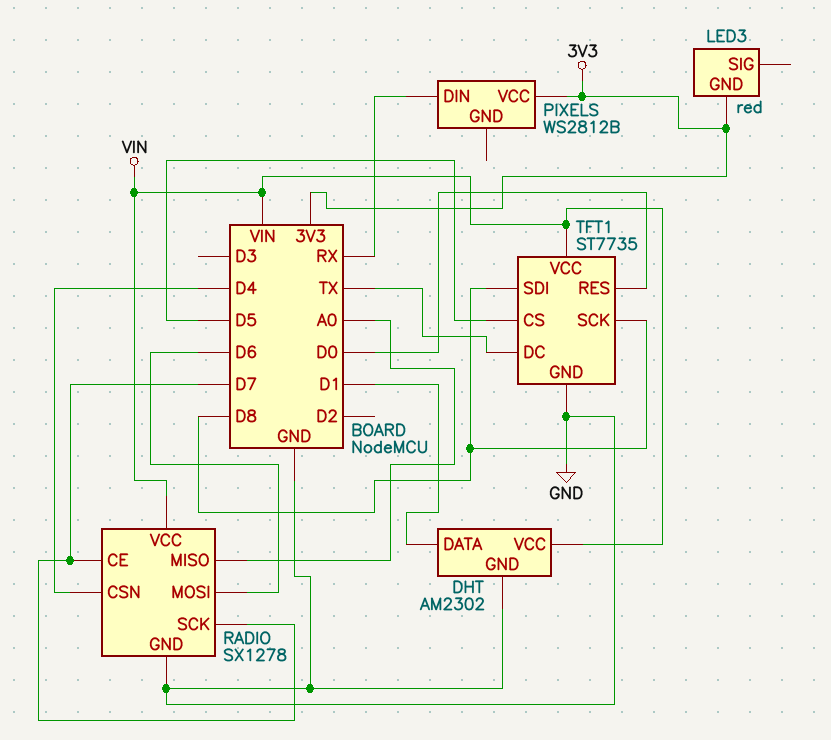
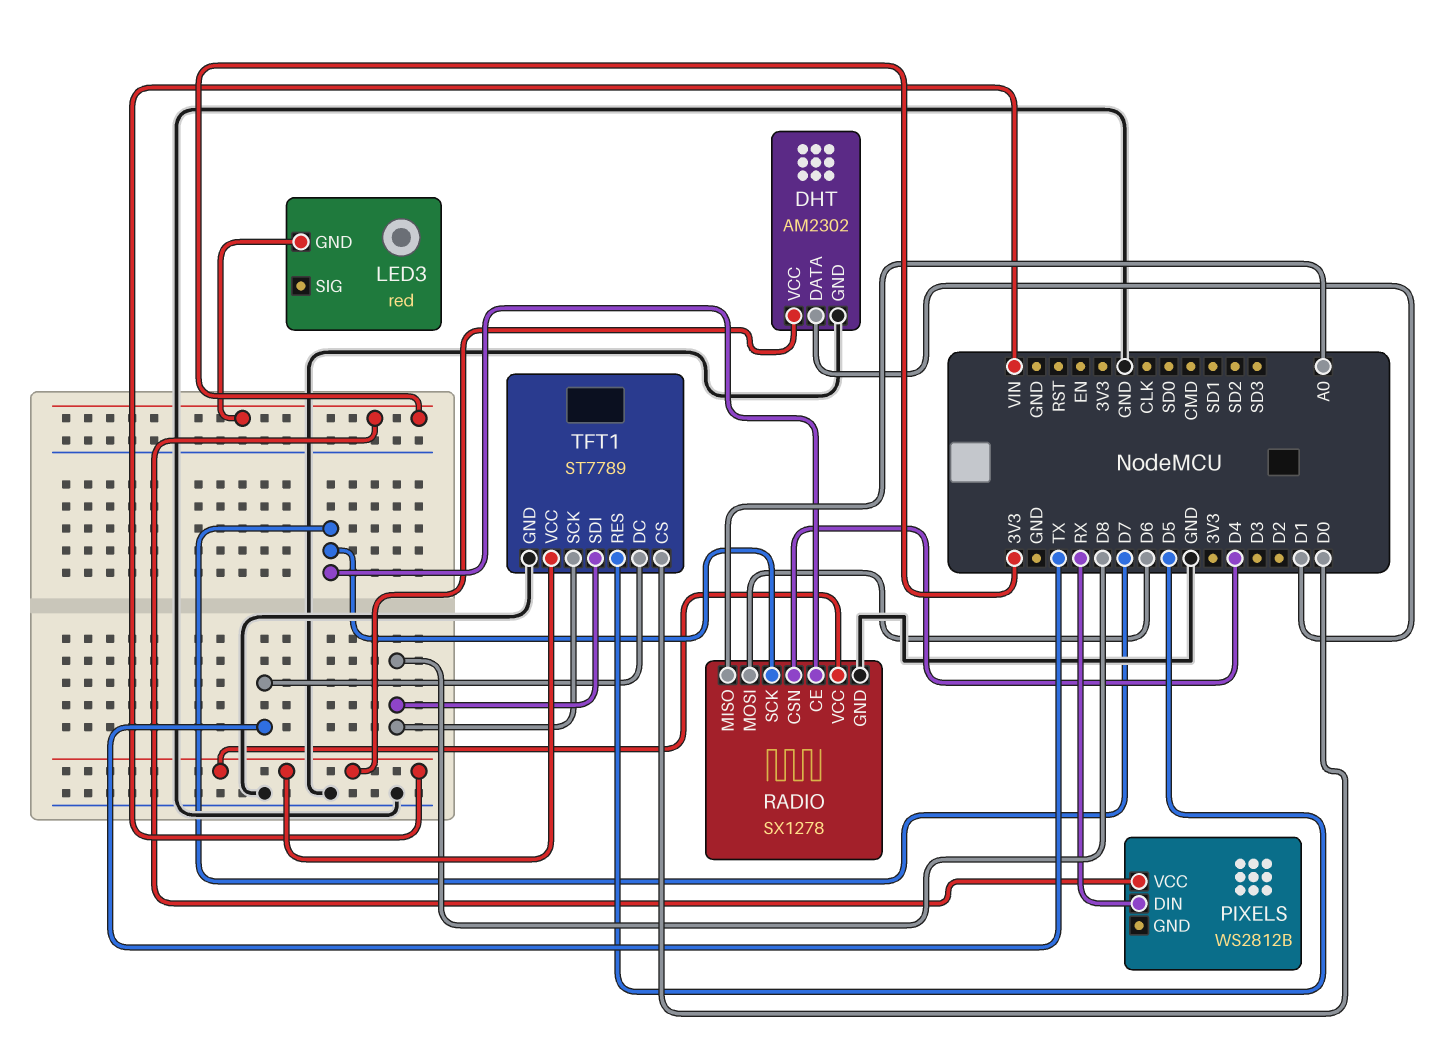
TFT1: ST7735 -> ST7789
TFT1 pin CS: D5 -> D0
TFT1 pin RES: D0 -> D5

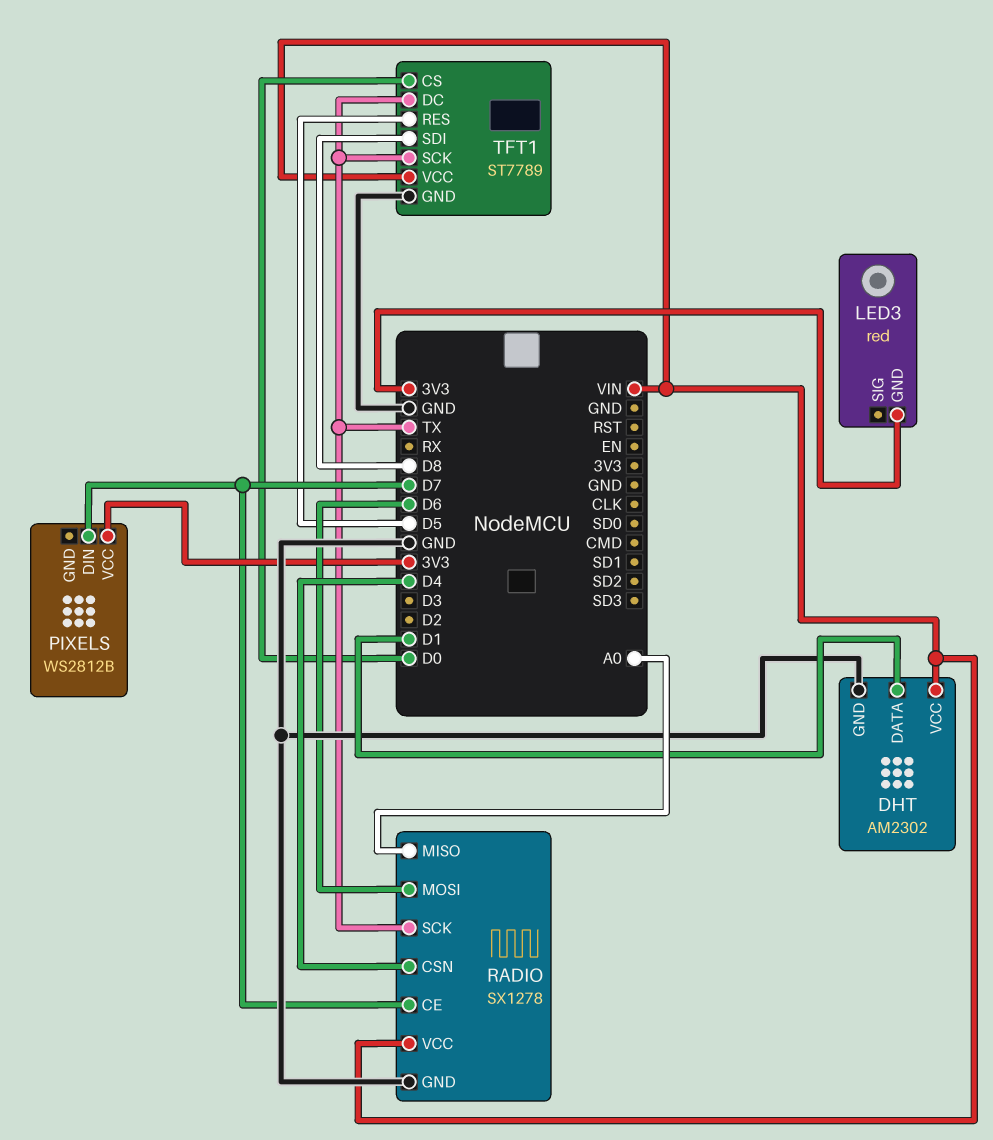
PIXELS pin DIN: RX -> D7
RADIO pin SCK: D7 -> TX
TFT1 pin SCK: D8 -> TX

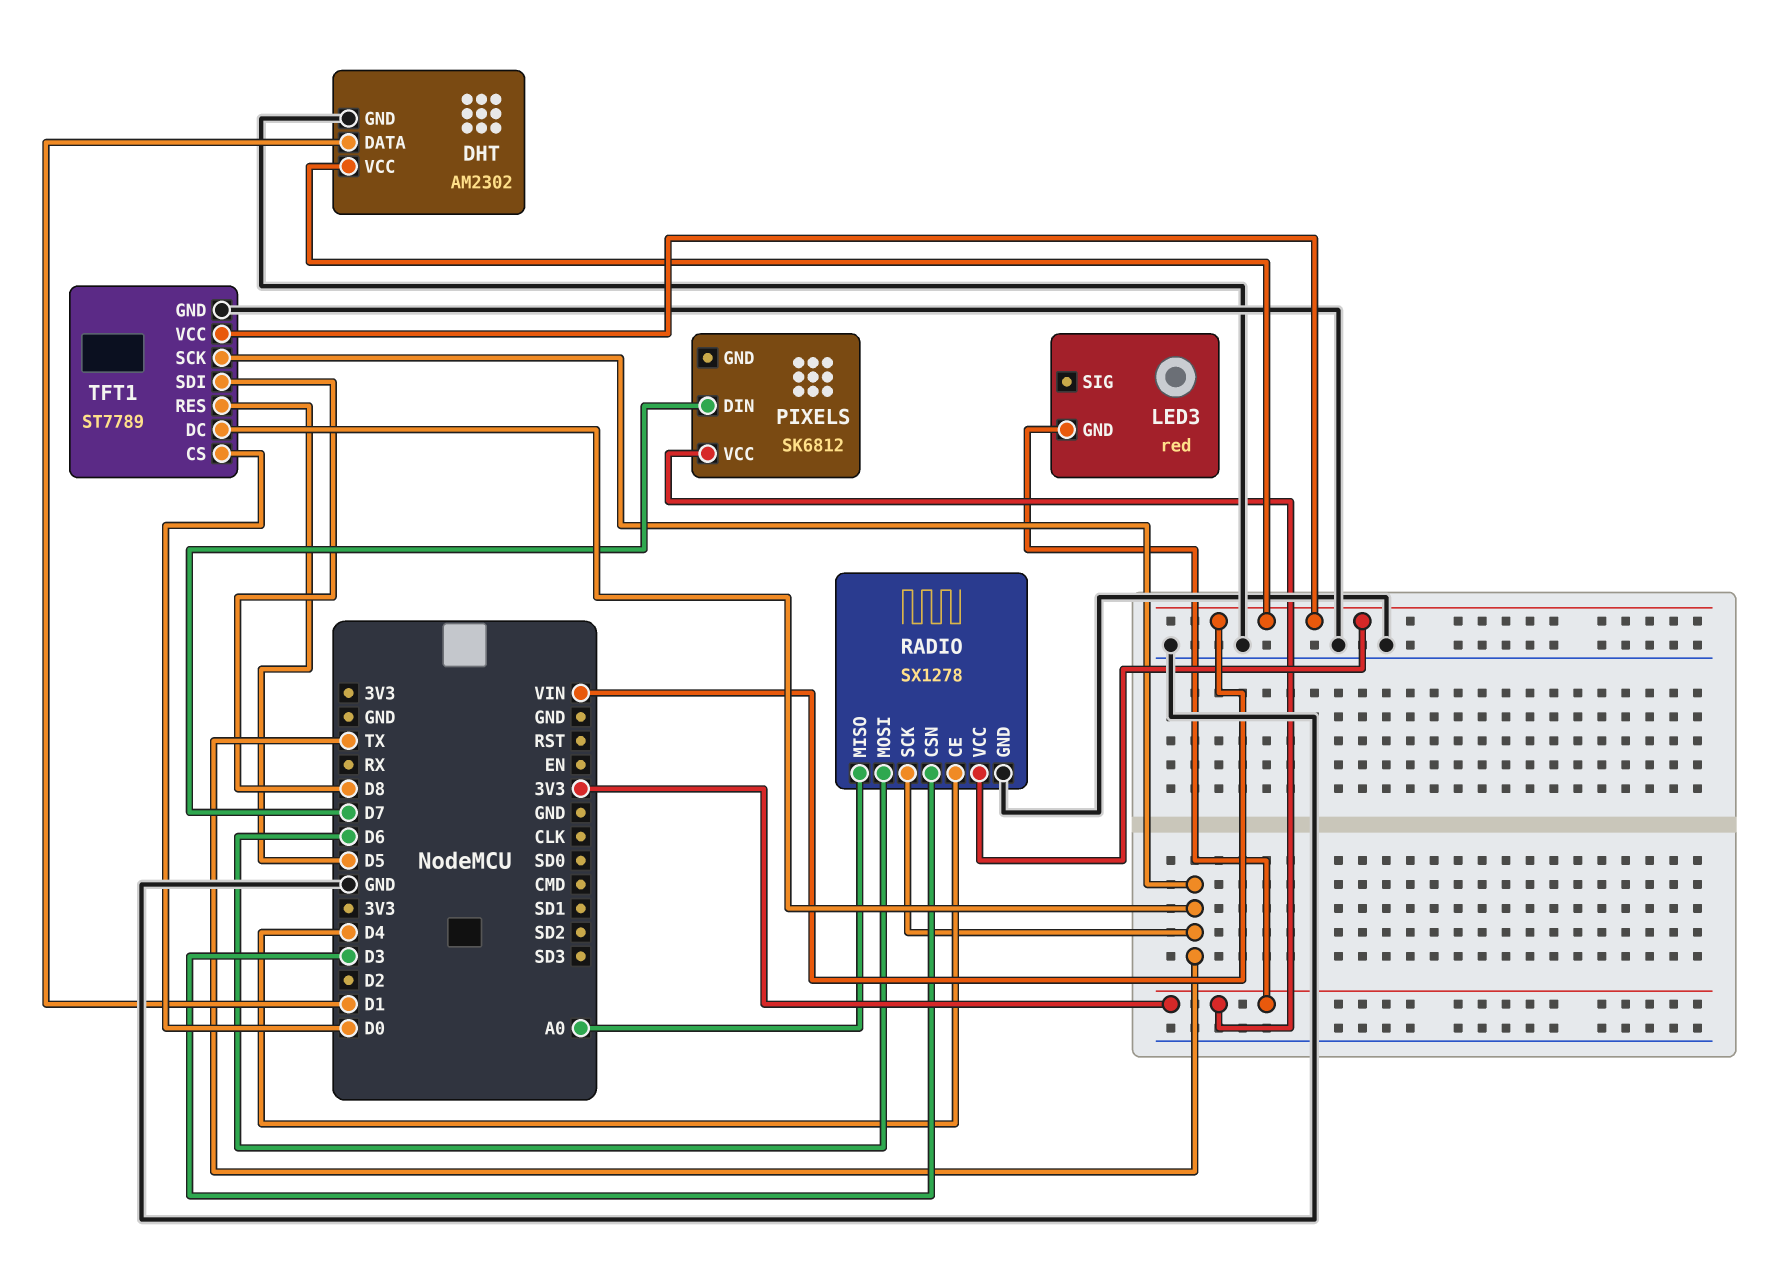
PIXELS: WS2812B -> SK6812
RADIO pin CE: D7 -> D4
RADIO pin CSN: D4 -> D3

